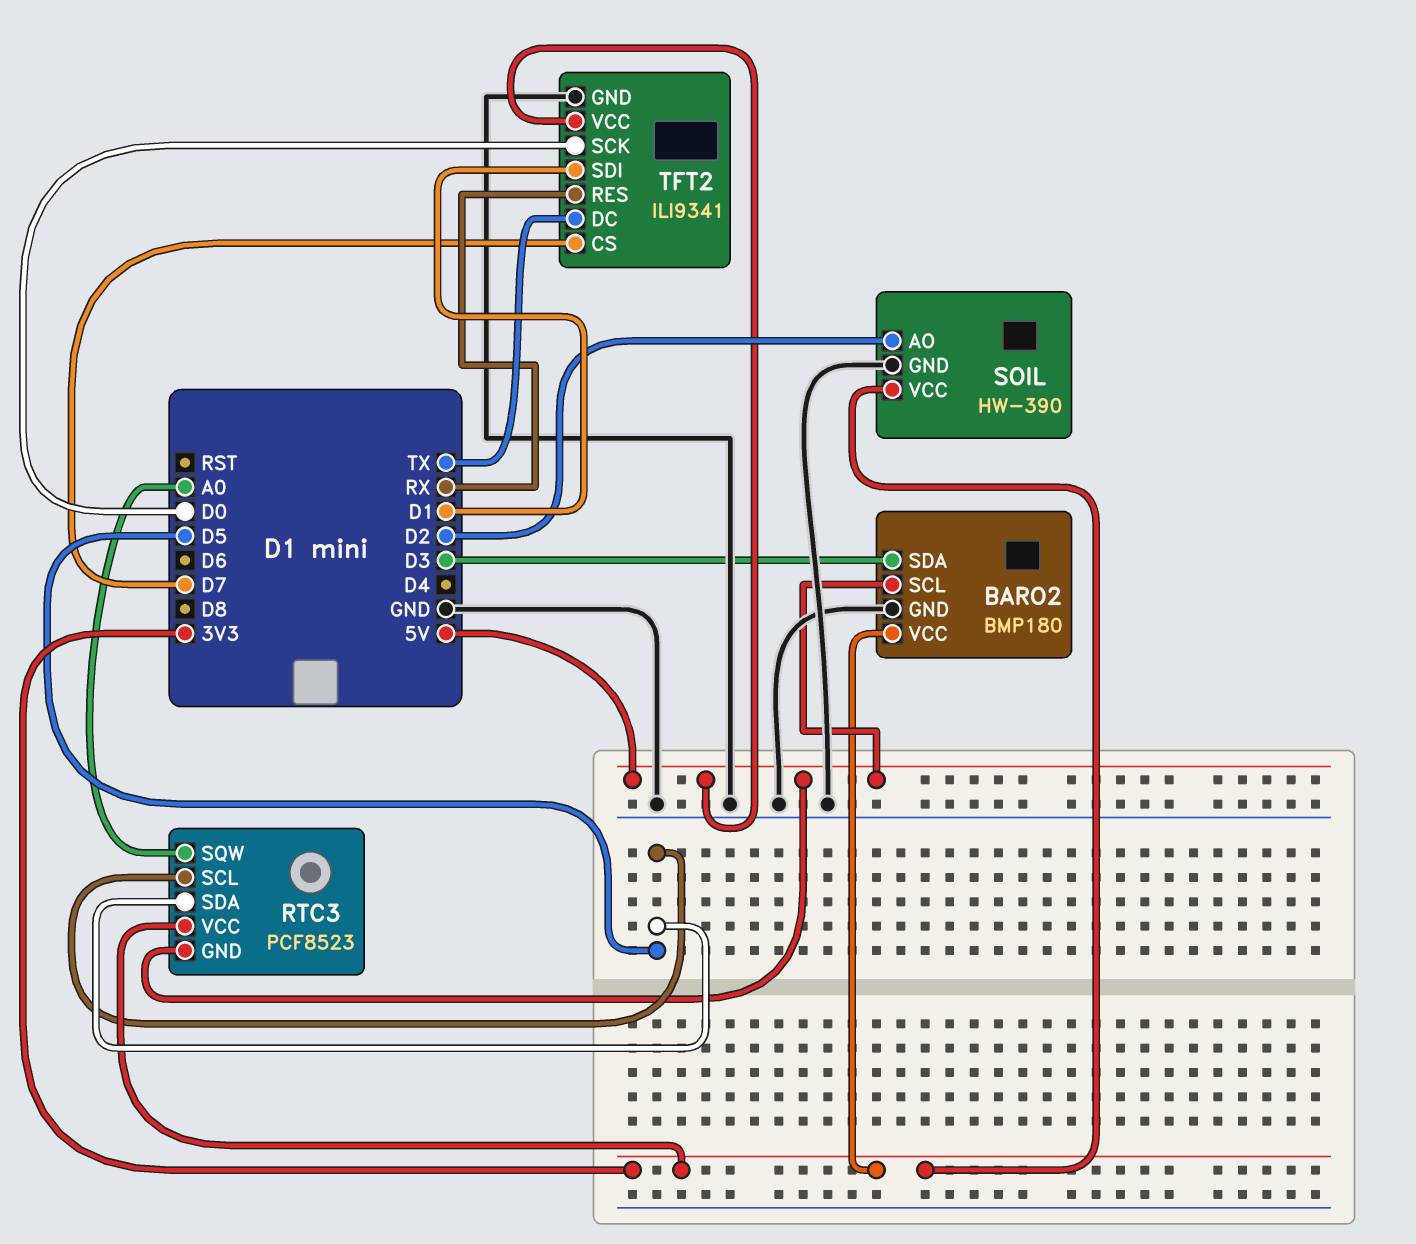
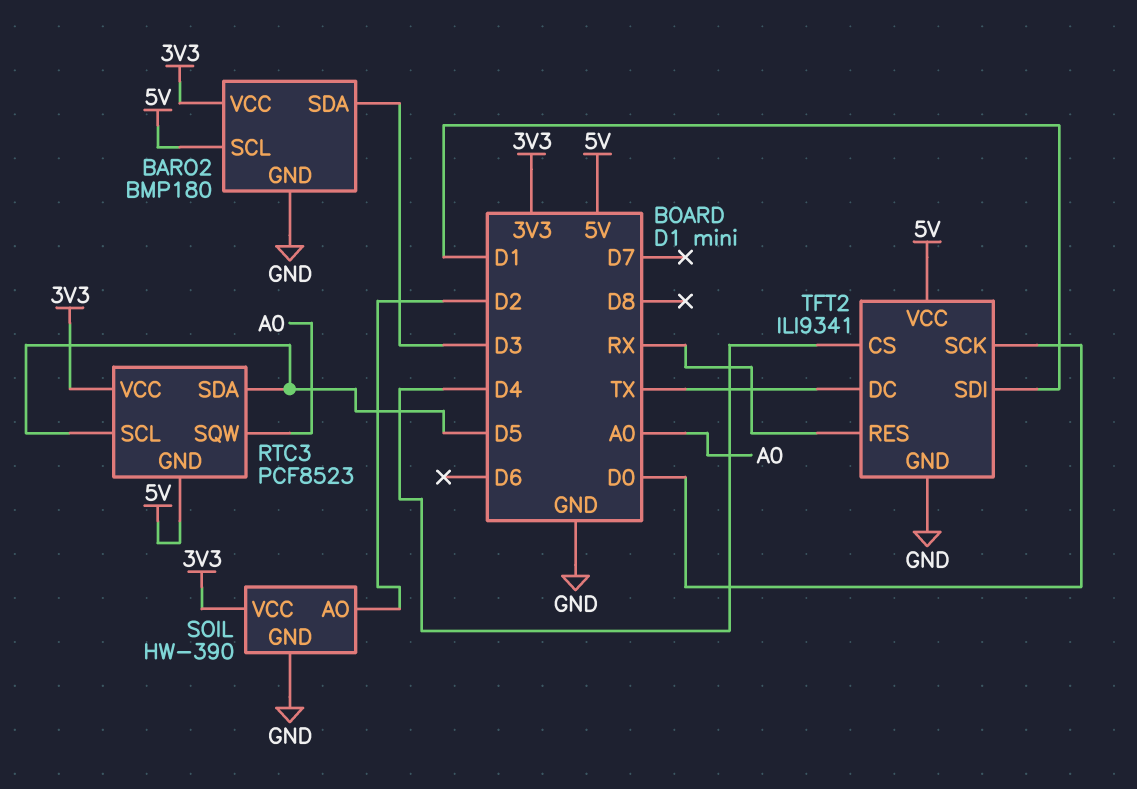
TFT2 pin CS: D7 -> D4

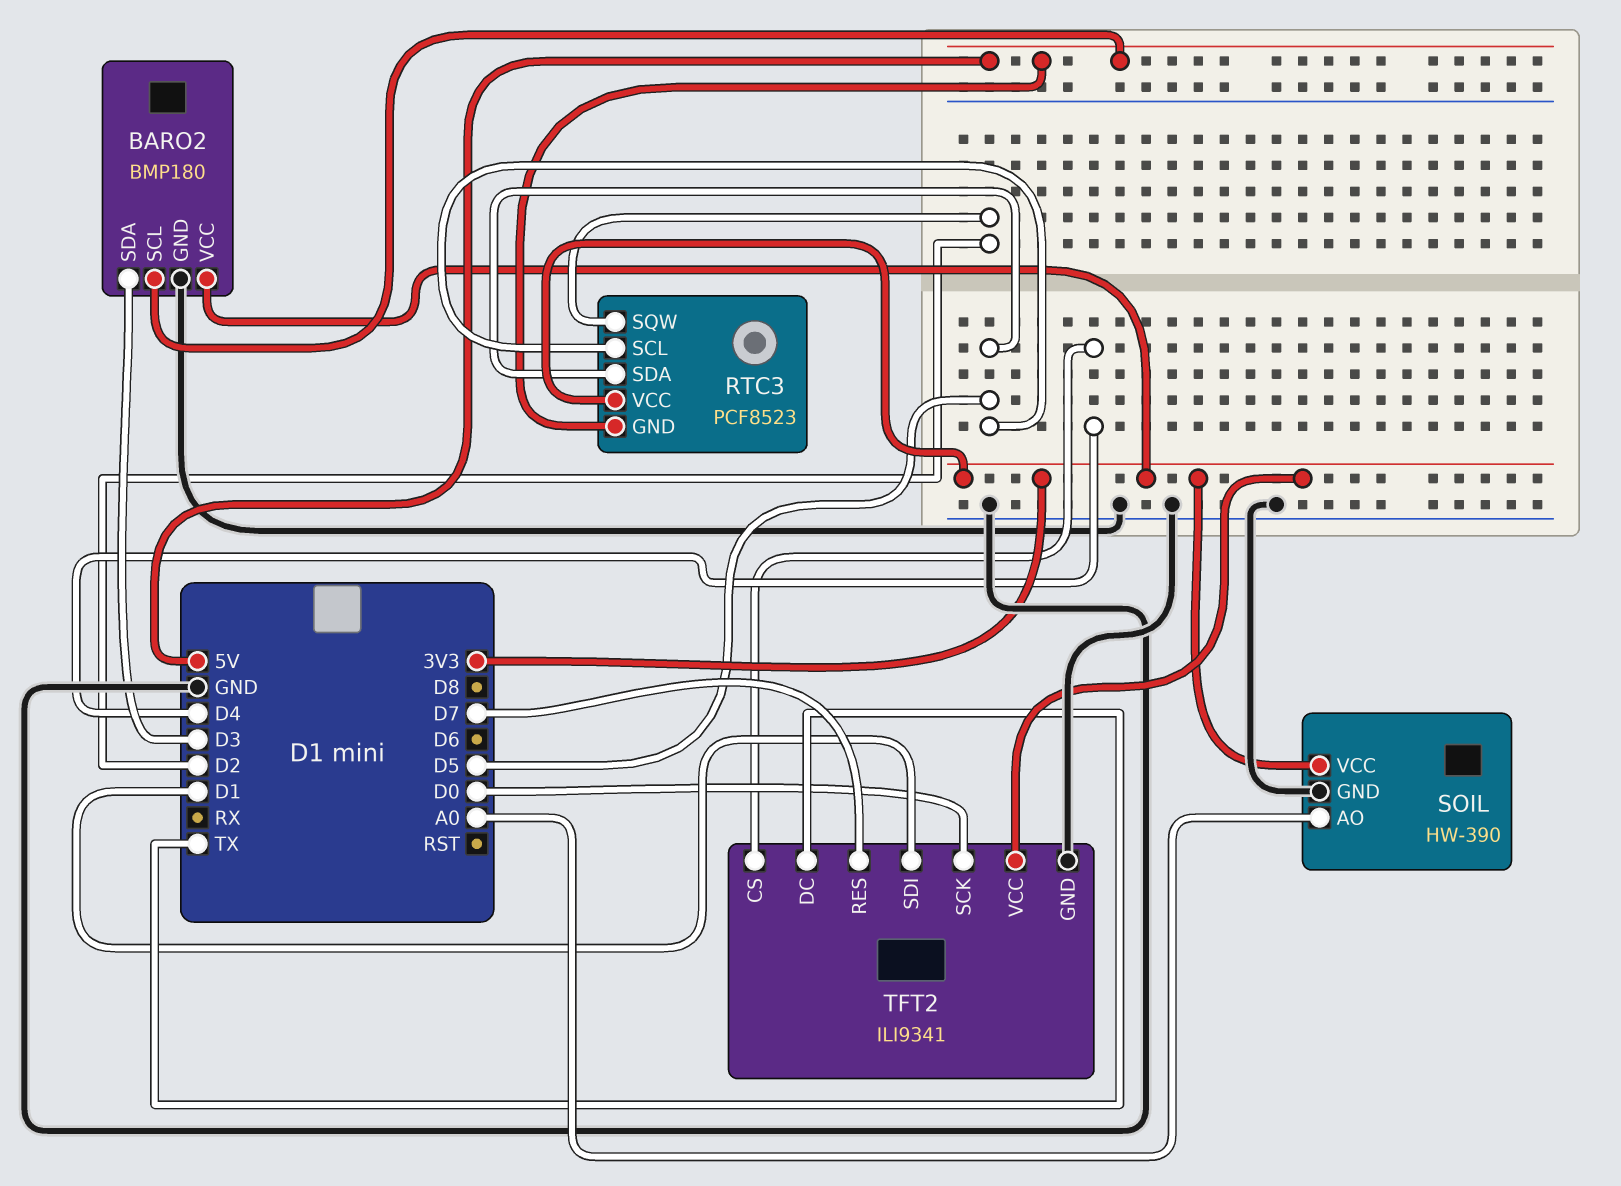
RTC3 pin SQW: A0 -> D2
SOIL pin AO: D2 -> A0
TFT2 pin RES: RX -> D7
TFT2 pin VCC: 5V -> 3V3

